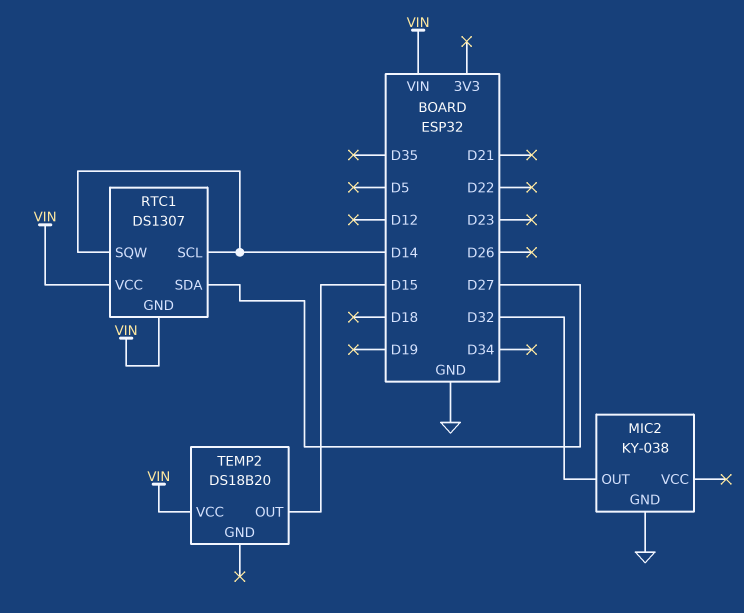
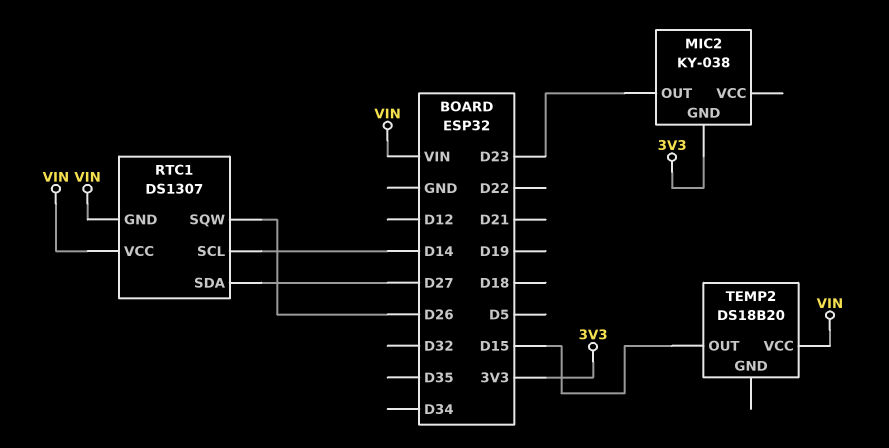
MIC2 pin GND: GND -> 3V3
MIC2 pin OUT: D32 -> D23
RTC1 pin SQW: D14 -> D26

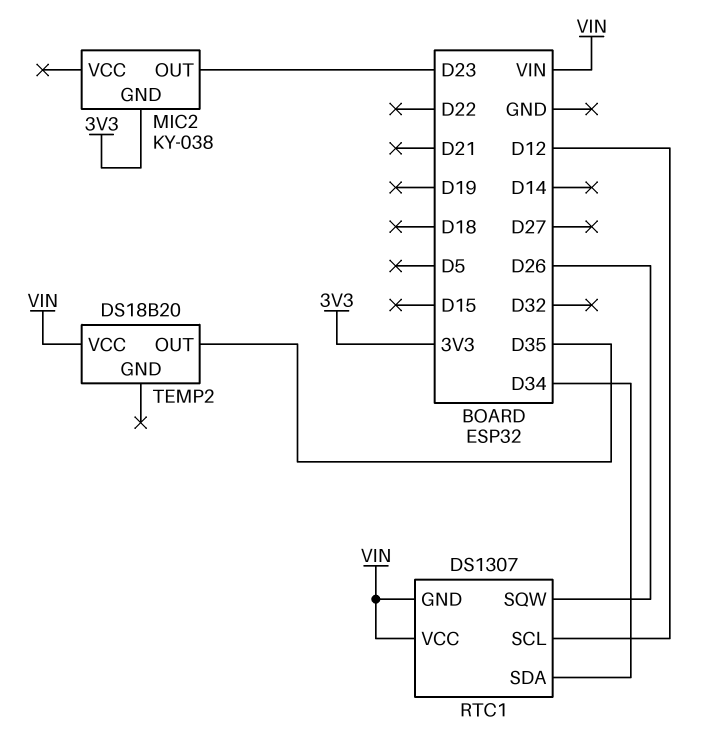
RTC1 pin SCL: D14 -> D12
RTC1 pin SDA: D27 -> D34
TEMP2 pin OUT: D15 -> D35

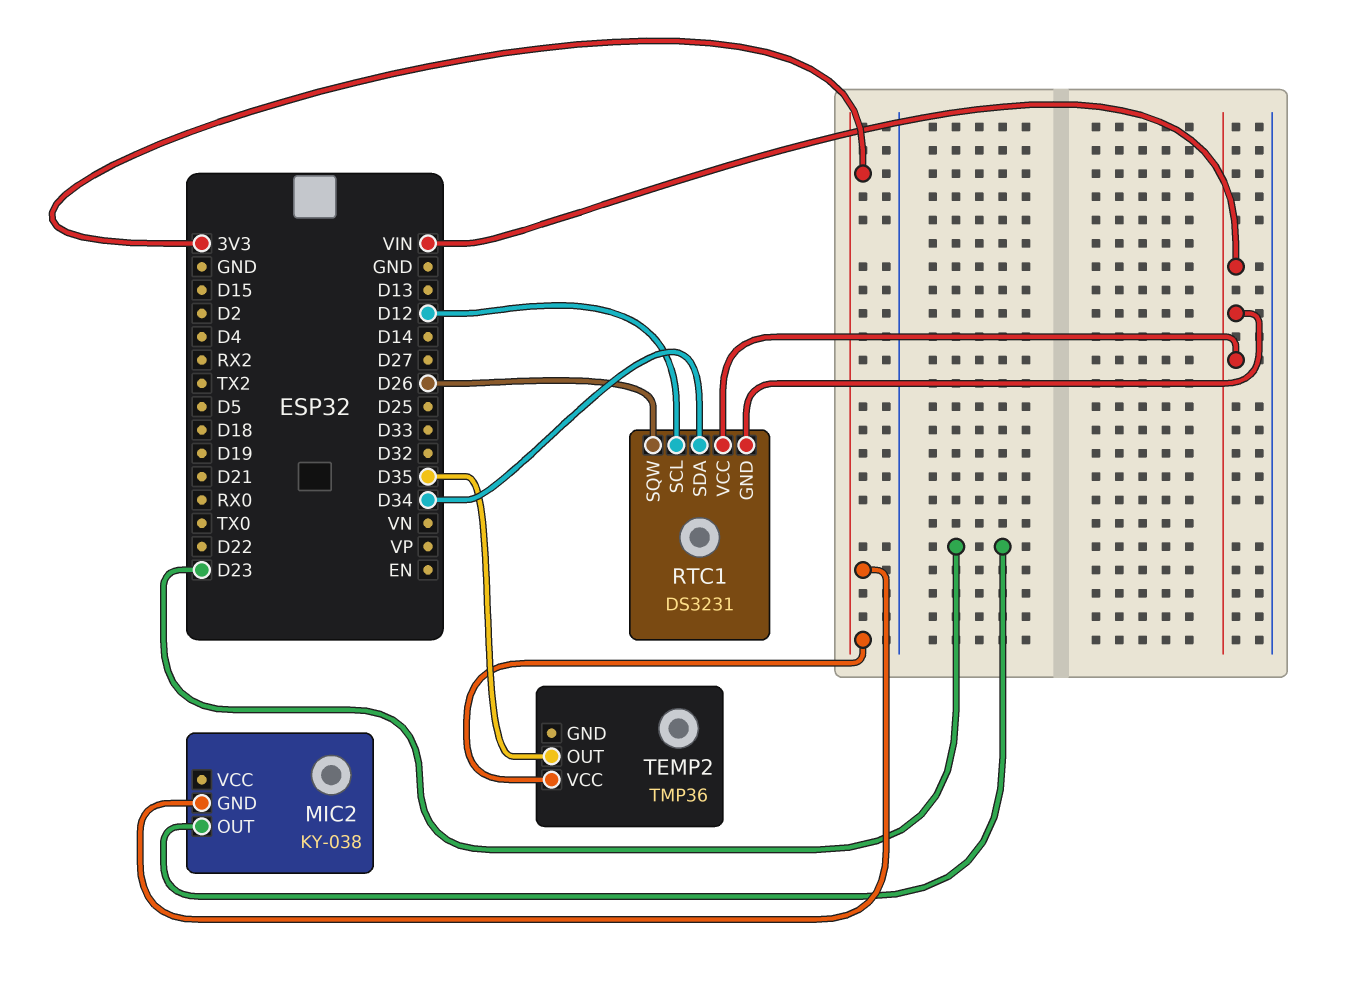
RTC1: DS1307 -> DS3231
TEMP2: DS18B20 -> TMP36
TEMP2 pin VCC: VIN -> 3V3

